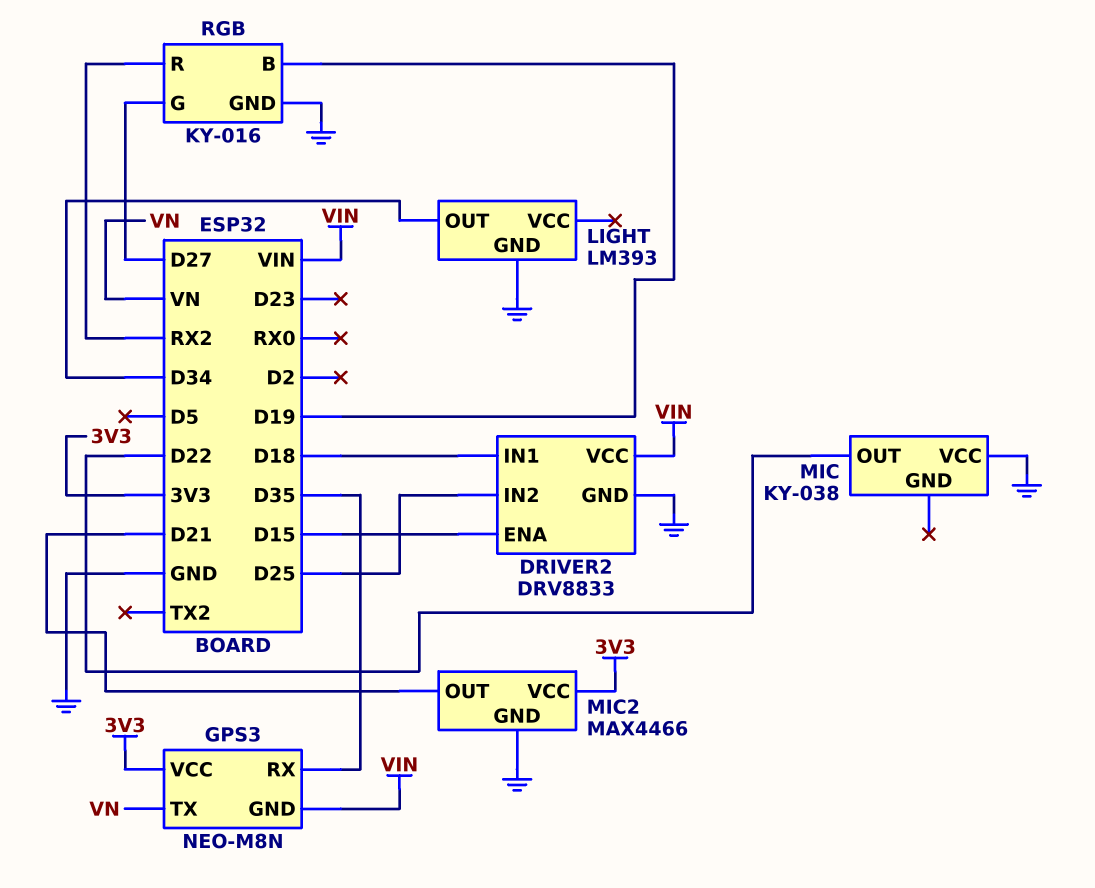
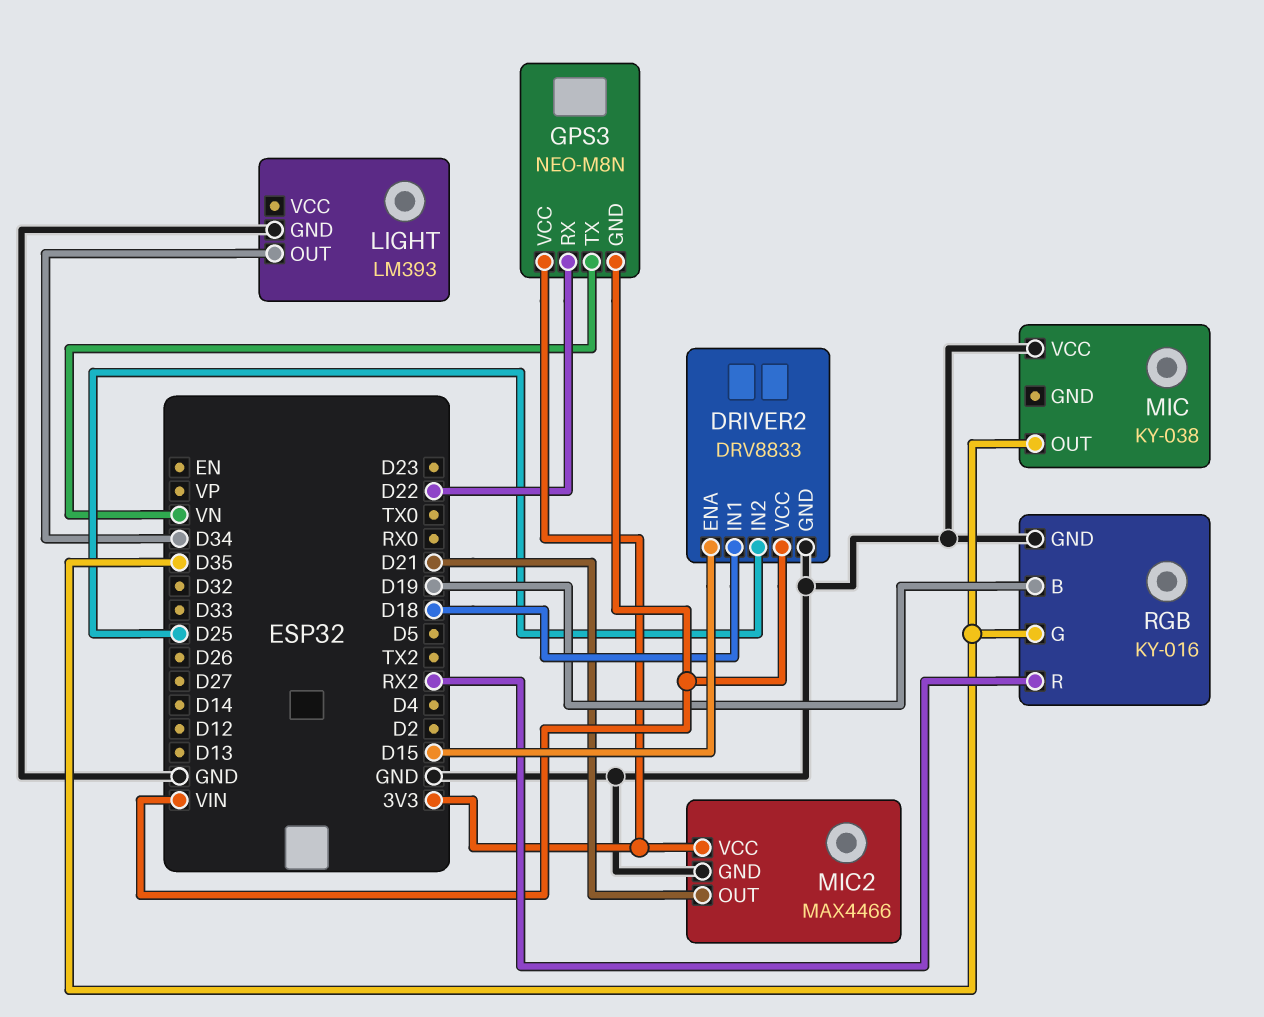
GPS3 pin RX: D35 -> D22
MIC pin OUT: D22 -> D35
RGB pin G: D27 -> D35

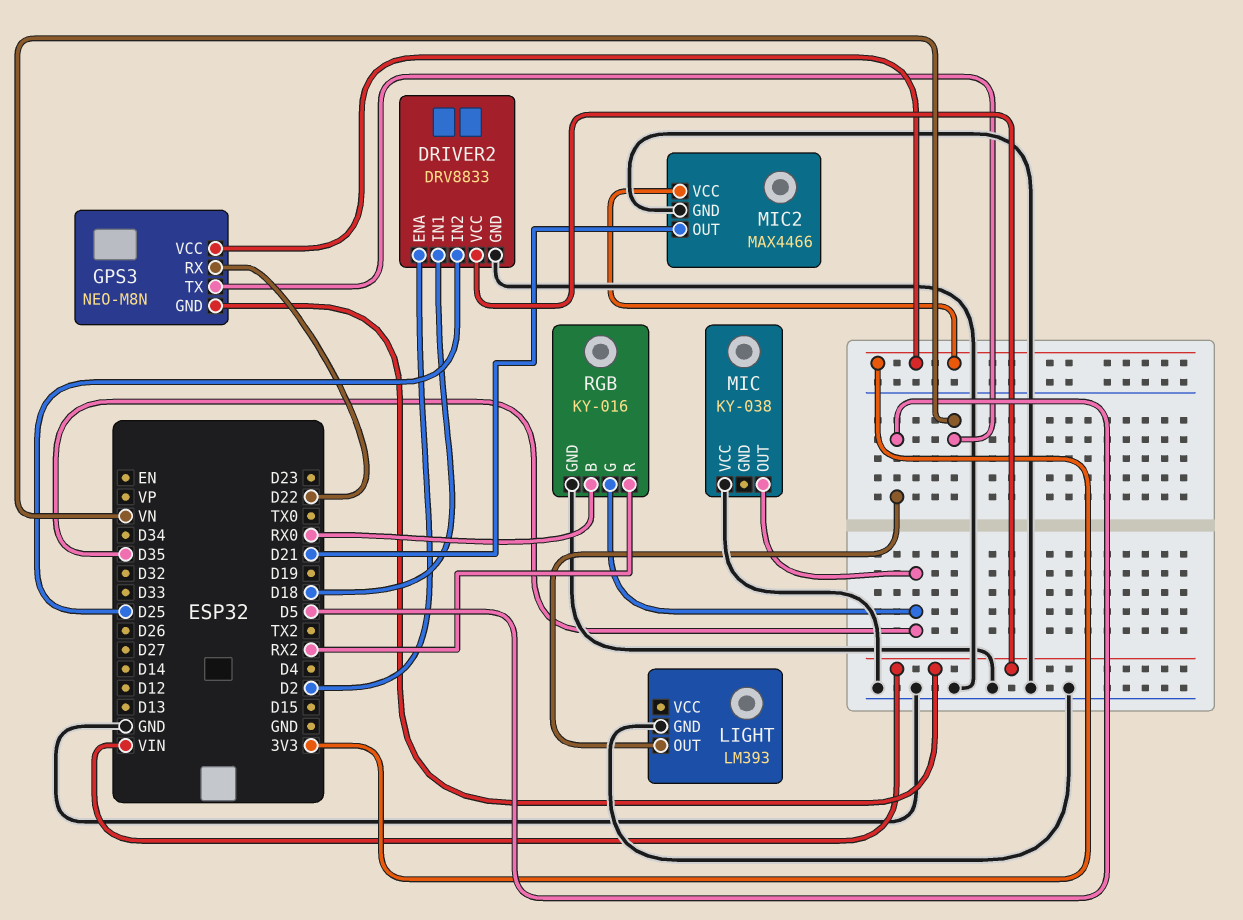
DRIVER2 pin ENA: D15 -> D2
LIGHT pin OUT: D34 -> D5
RGB pin B: D19 -> RX0

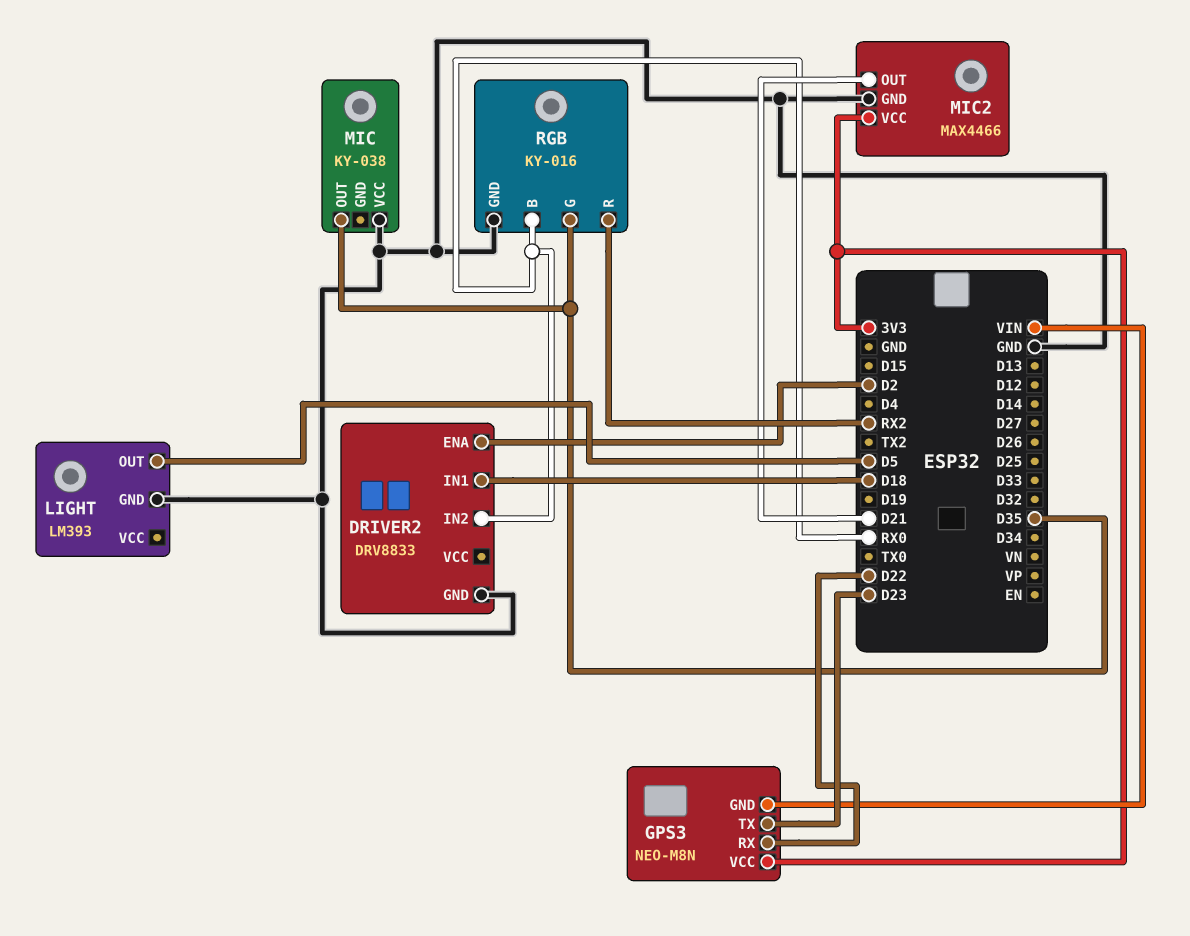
DRIVER2 pin IN2: D25 -> RX0
DRIVER2 pin VCC: VIN -> none
GPS3 pin TX: VN -> D23

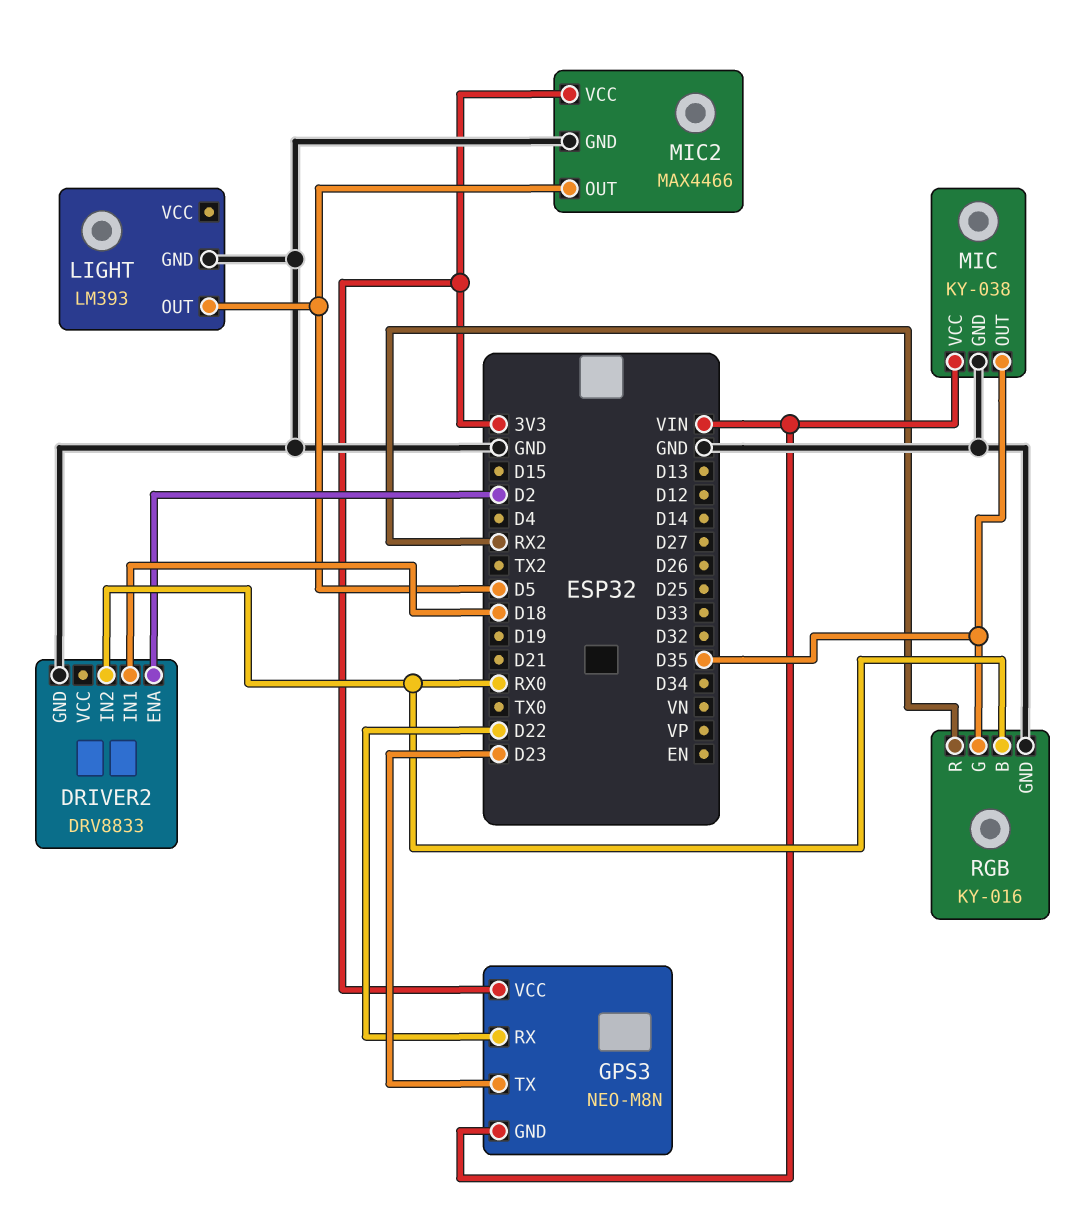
MIC pin GND: none -> GND
MIC pin VCC: GND -> VIN
MIC2 pin OUT: D21 -> D5

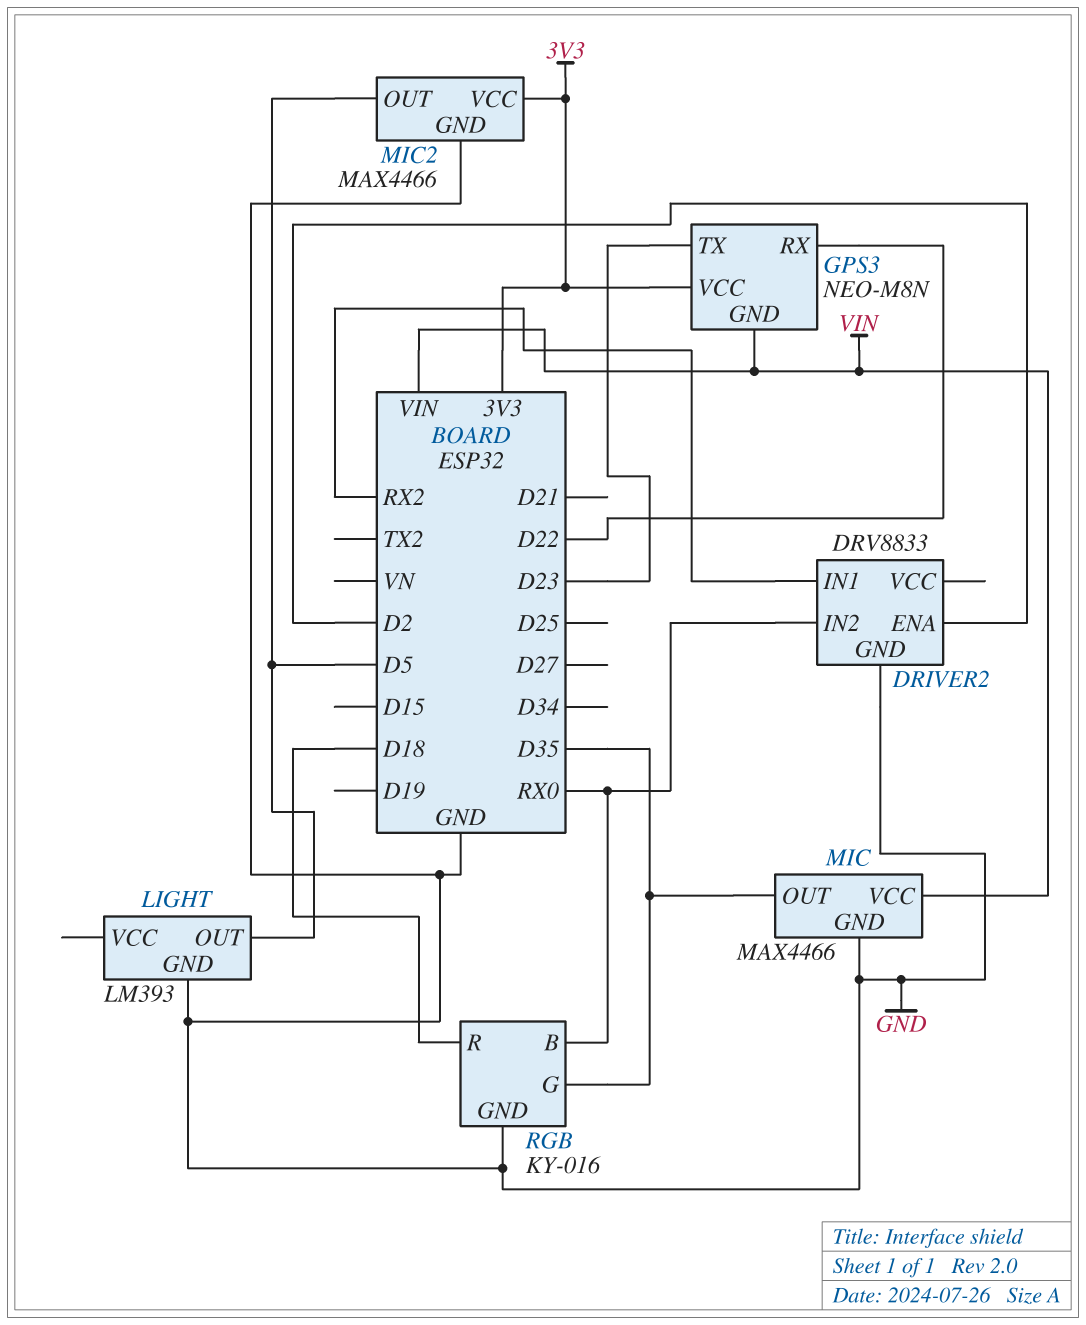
DRIVER2 pin IN1: D18 -> RX2
MIC: KY-038 -> MAX4466
RGB pin R: RX2 -> D18

